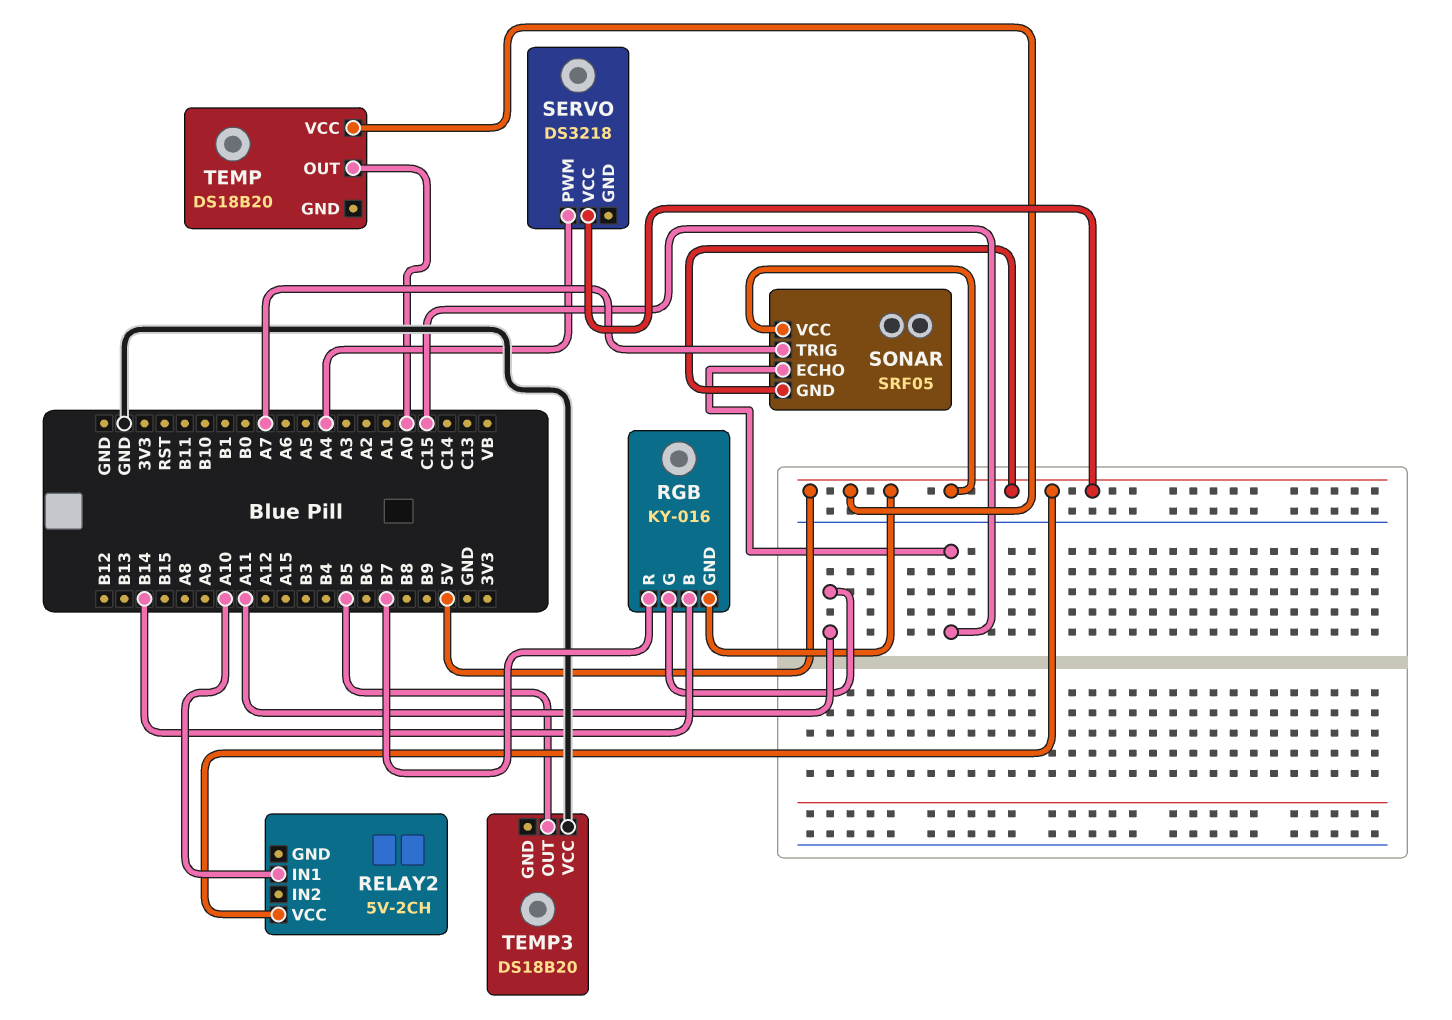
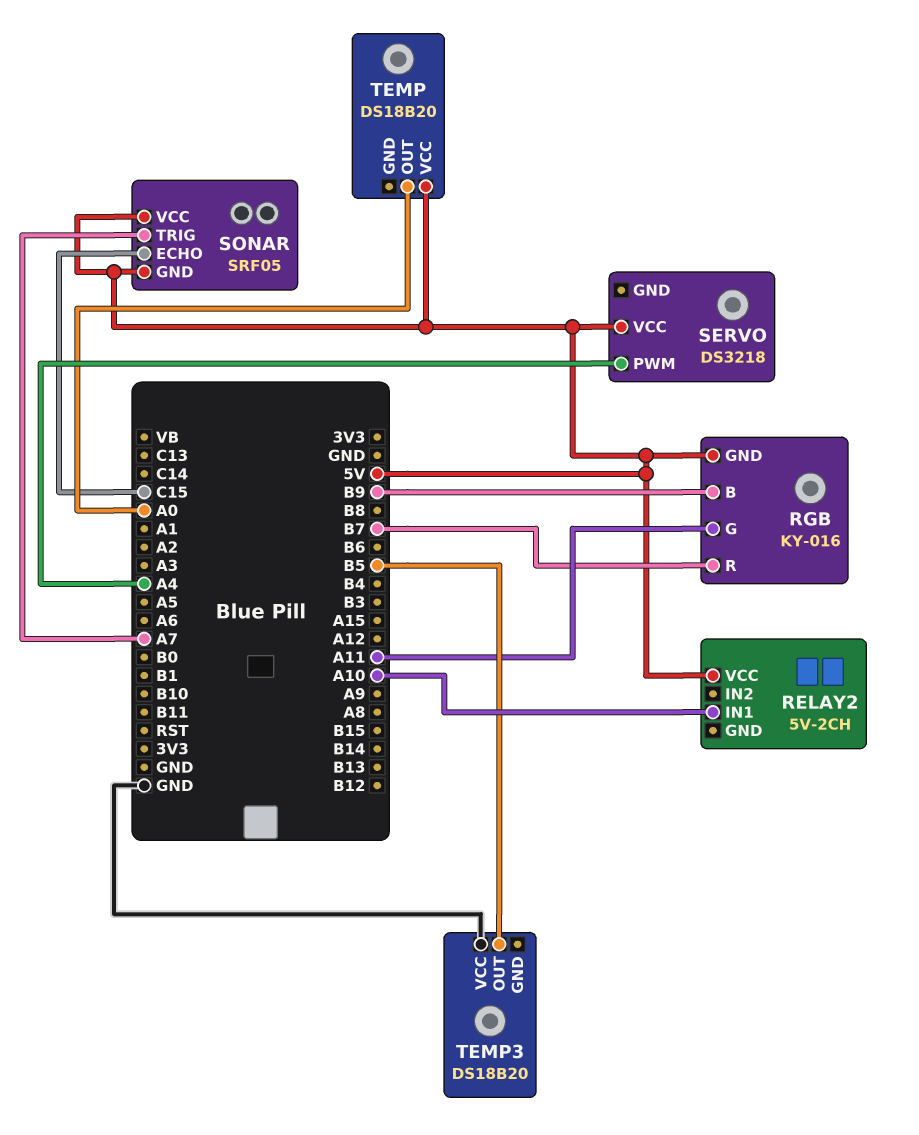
RGB pin B: B14 -> B9

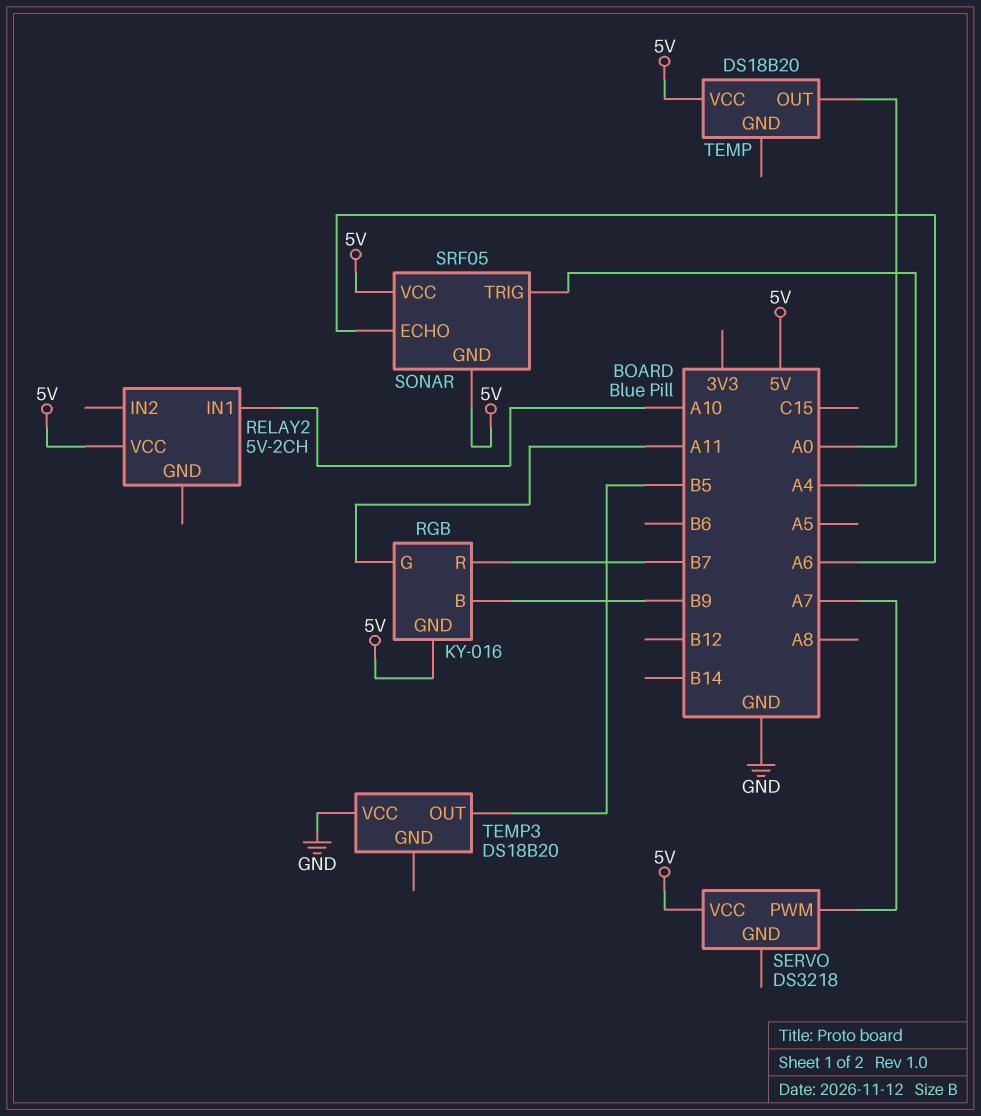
SERVO pin PWM: A4 -> A7
SONAR pin ECHO: C15 -> A6
SONAR pin TRIG: A7 -> A4

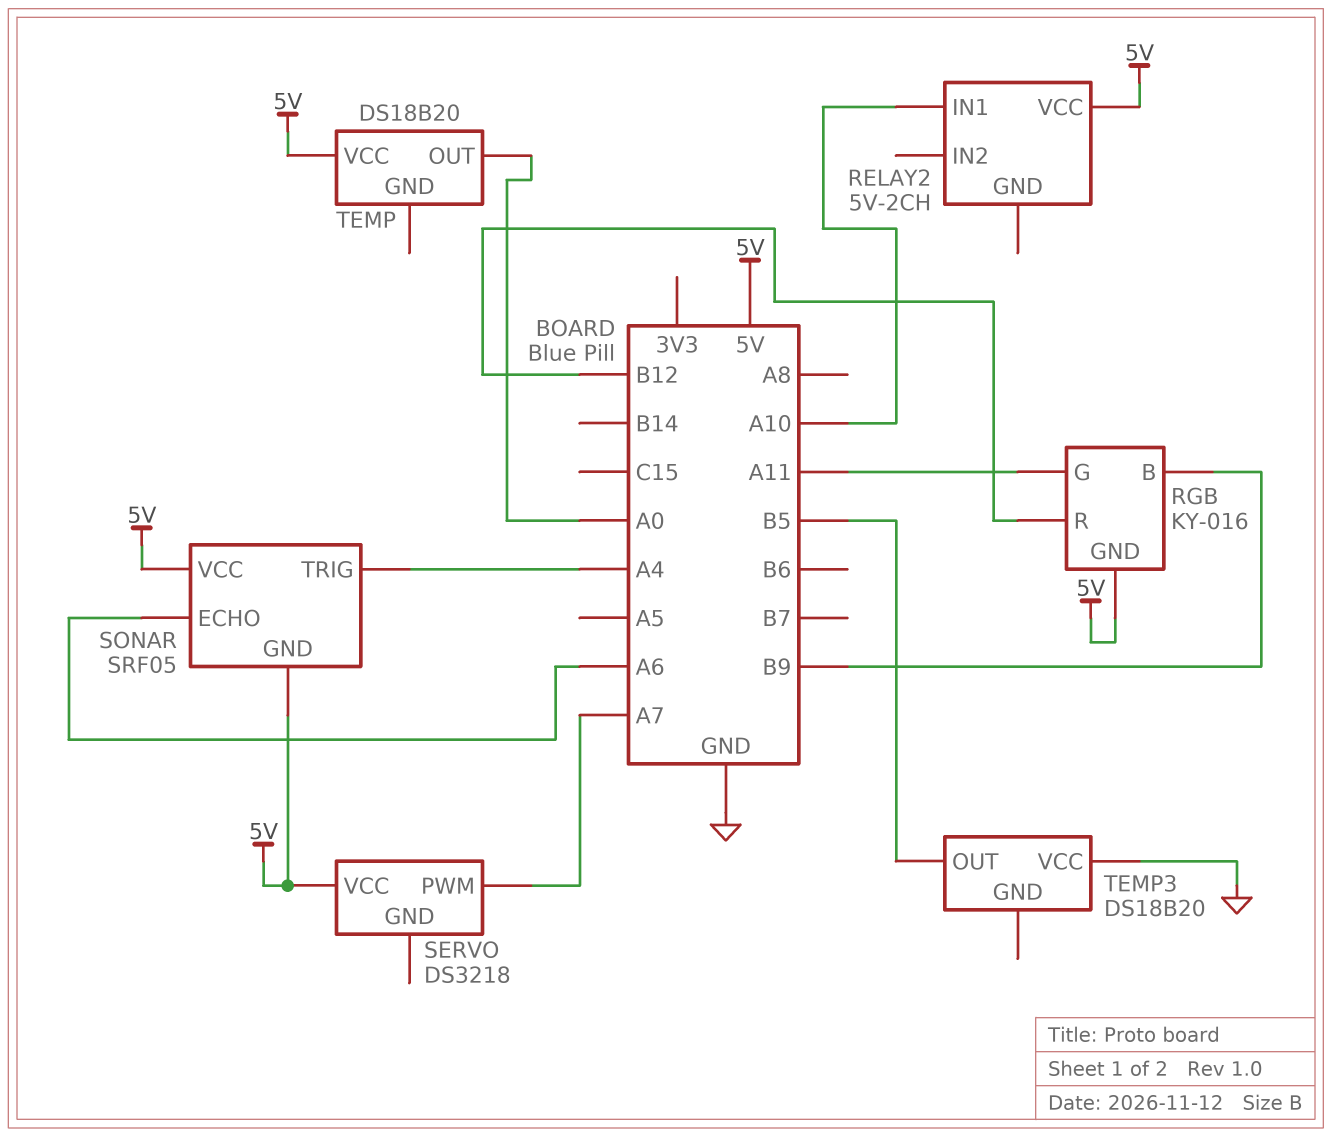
RGB pin R: B7 -> B12

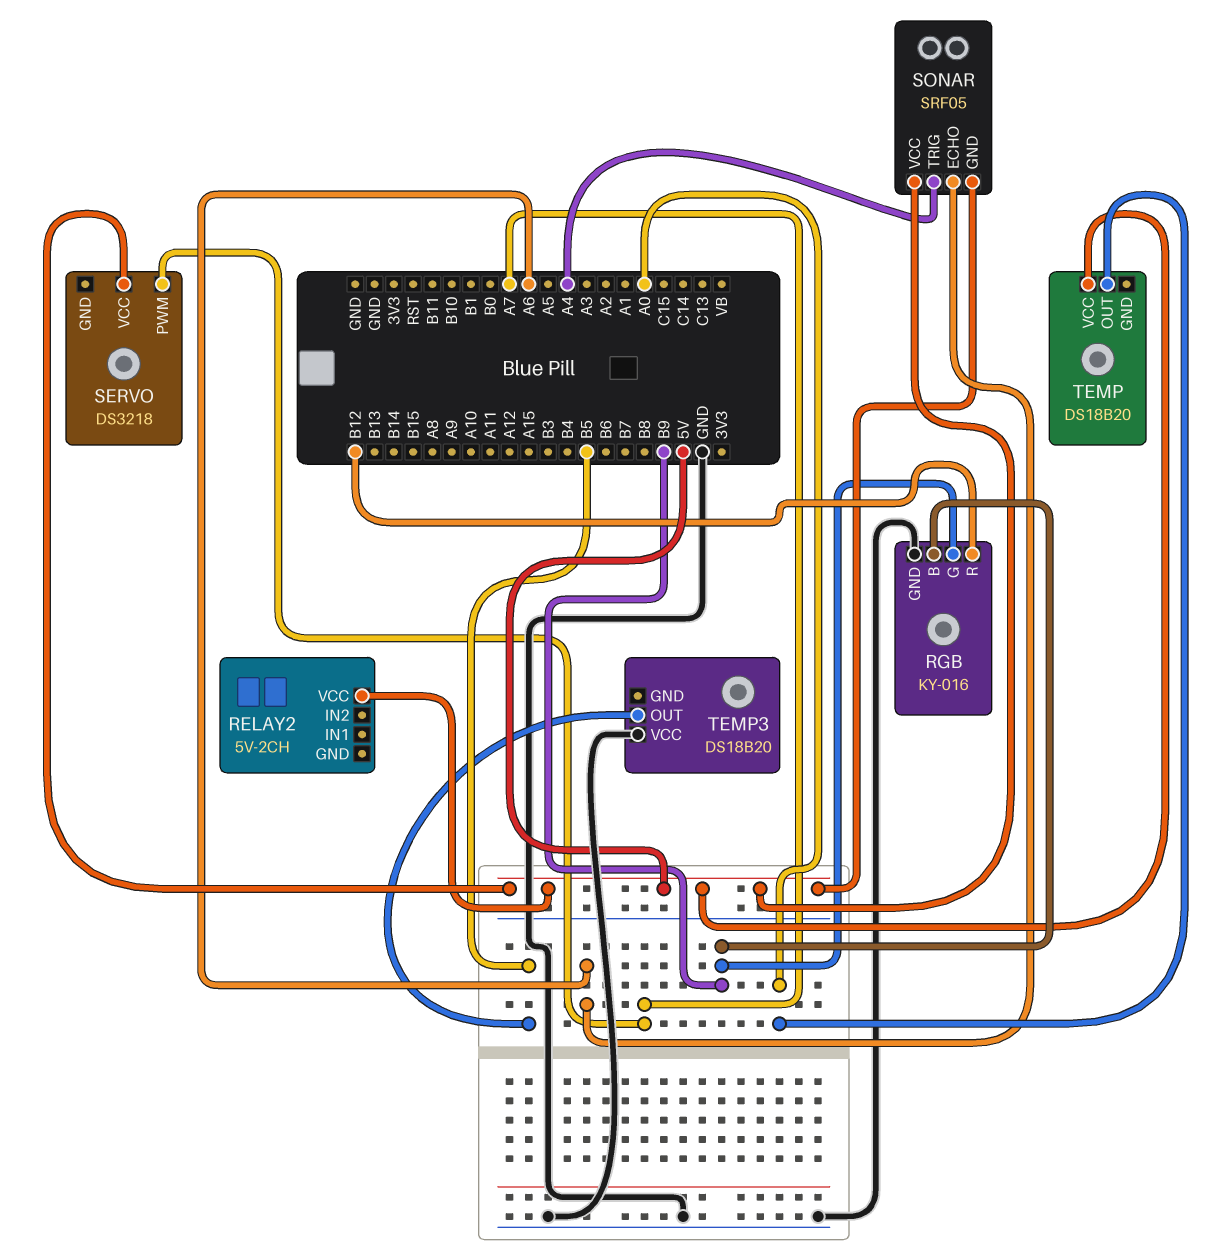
RELAY2 pin IN1: A10 -> none
RGB pin G: A11 -> B9
RGB pin GND: 5V -> GND

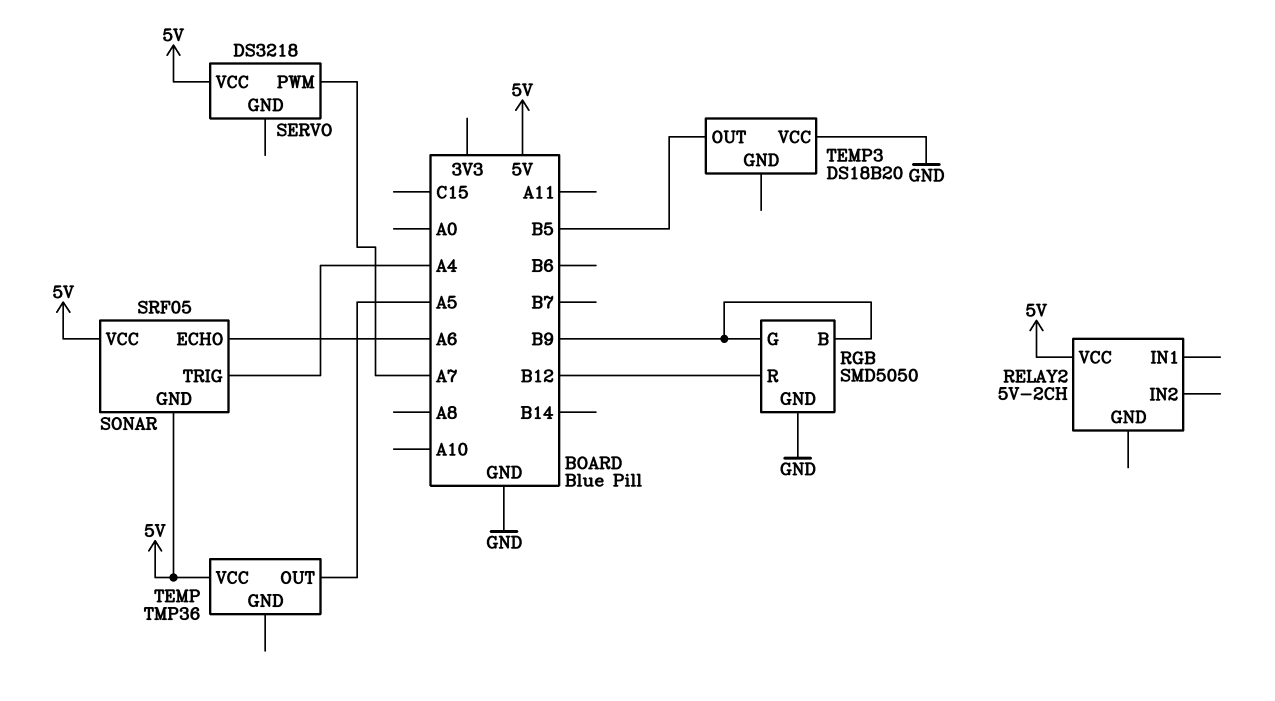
RGB: KY-016 -> SMD5050
TEMP: DS18B20 -> TMP36
TEMP pin OUT: A0 -> A5

